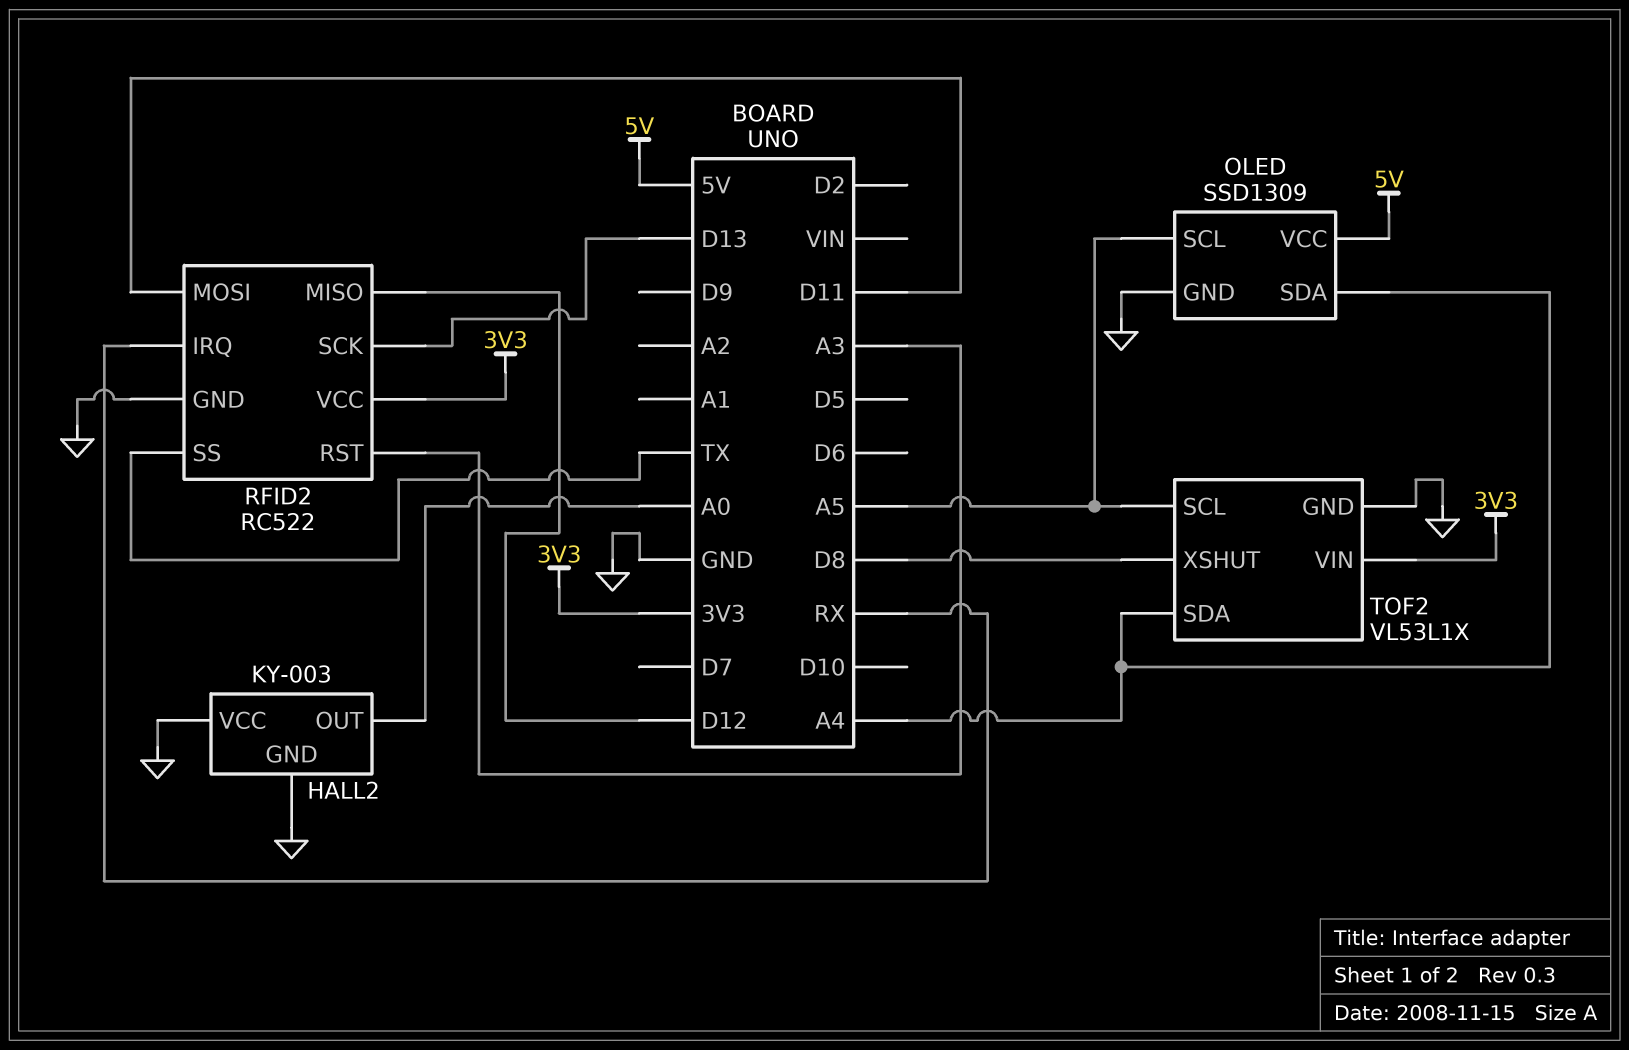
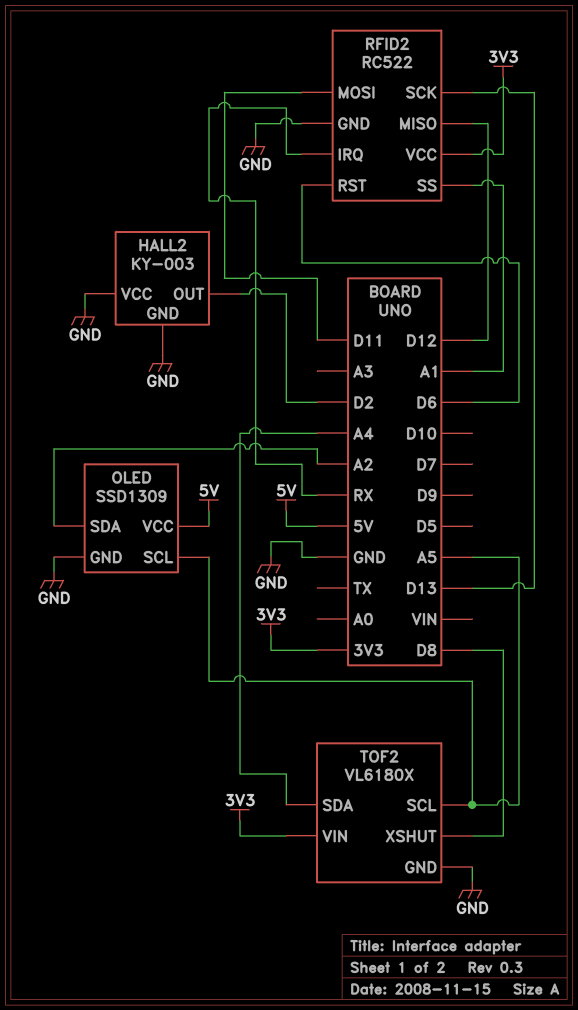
HALL2 pin OUT: A0 -> D2
OLED pin SDA: A4 -> A2
RFID2 pin RST: A3 -> D6
RFID2 pin SS: TX -> A1
TOF2: VL53L1X -> VL6180X

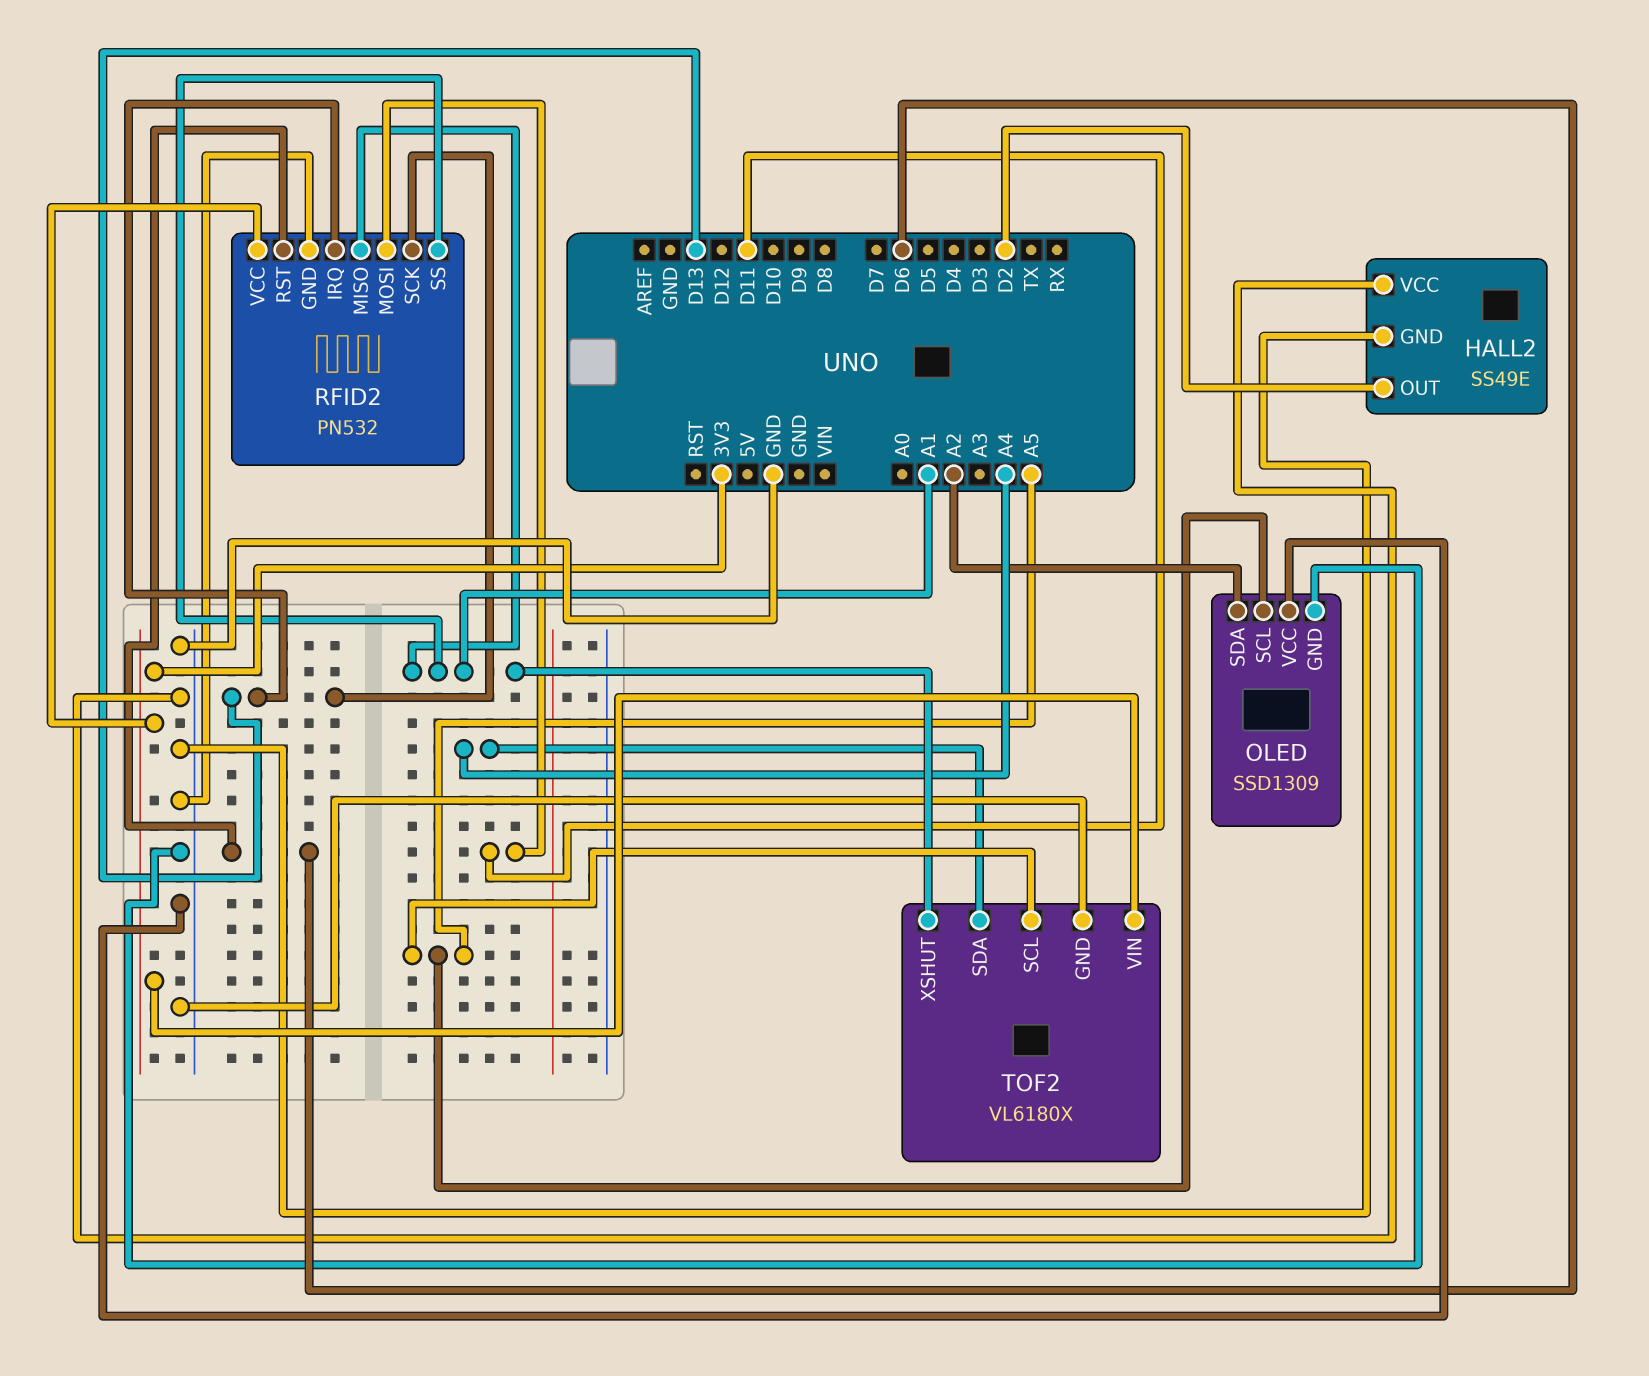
HALL2: KY-003 -> SS49E
OLED pin VCC: 5V -> GND
RFID2: RC522 -> PN532
RFID2 pin IRQ: RX -> D13
RFID2 pin MISO: D12 -> A1
TOF2 pin XSHUT: D8 -> A1

